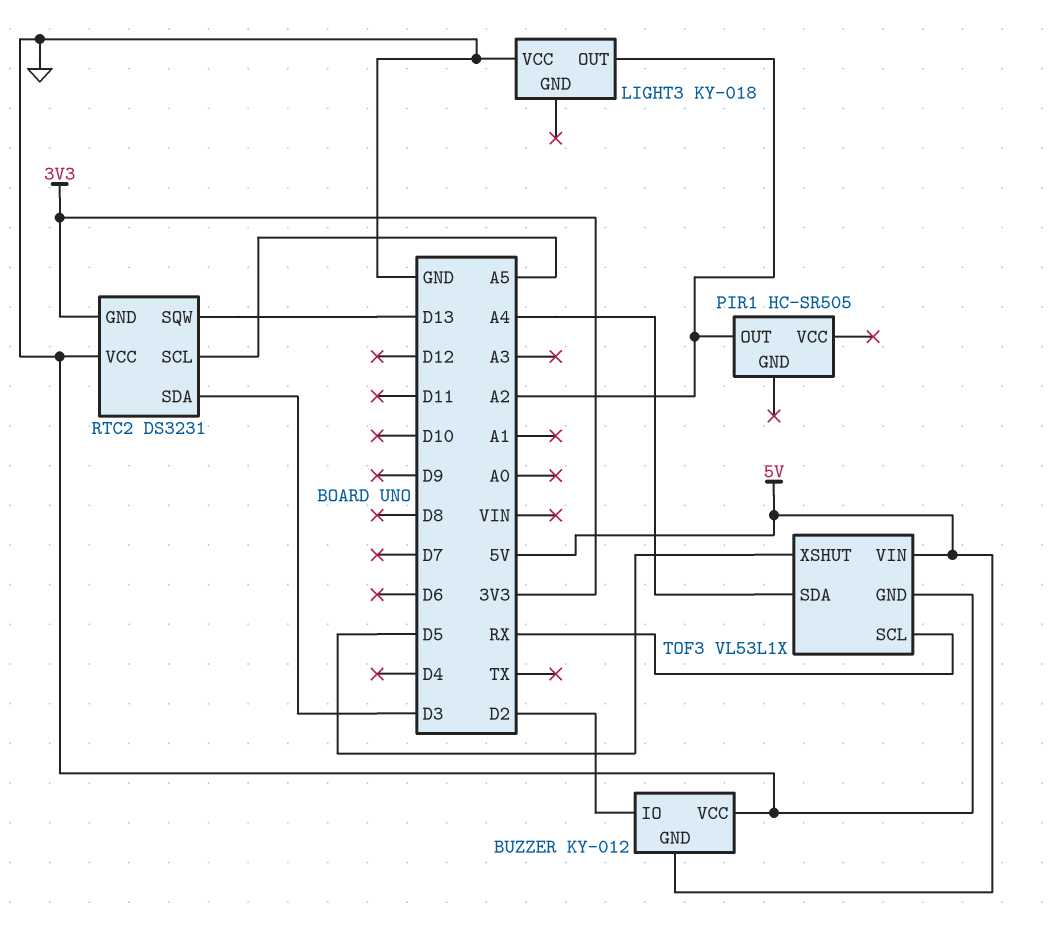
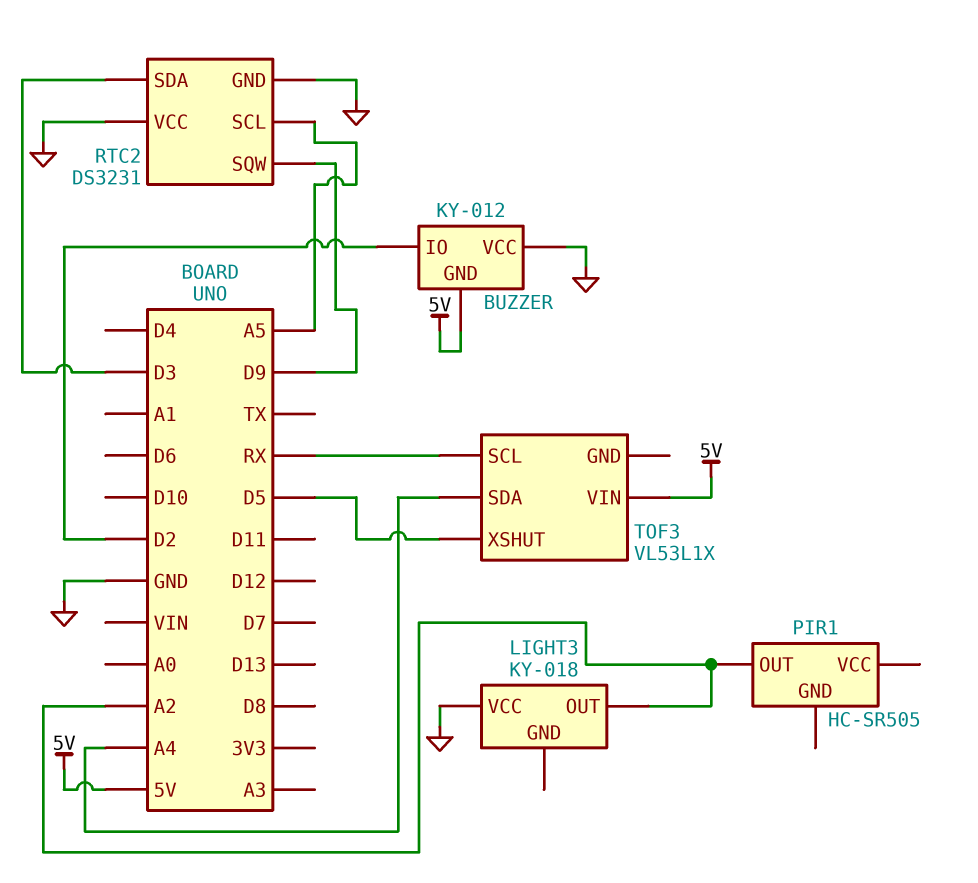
RTC2 pin GND: 3V3 -> GND
RTC2 pin SQW: D13 -> D9
TOF3 pin GND: GND -> none

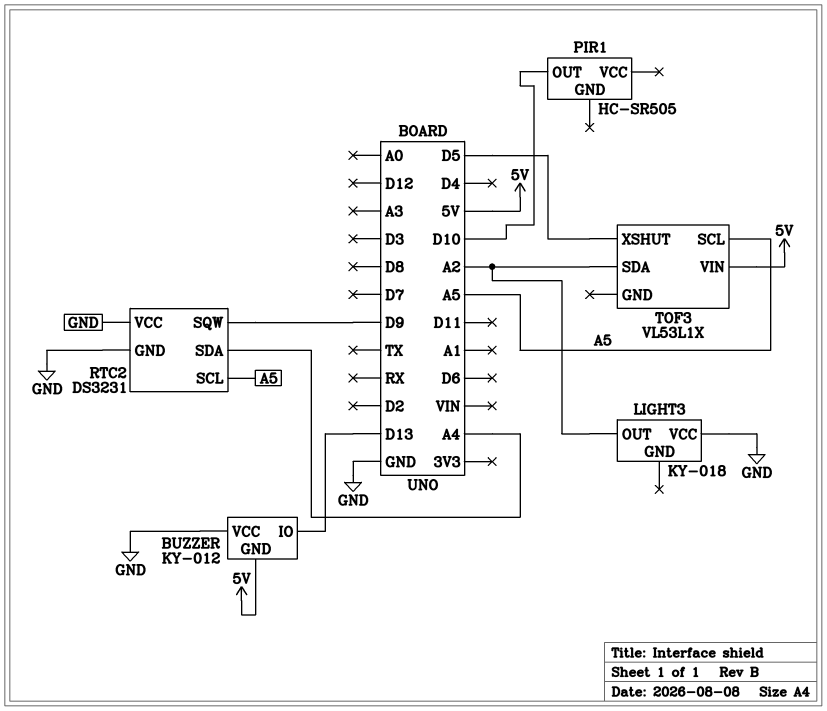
BUZZER pin IO: D2 -> D13
PIR1 pin OUT: A2 -> D10
RTC2 pin SDA: D3 -> A4
TOF3 pin SCL: RX -> A5
TOF3 pin SDA: A4 -> A2

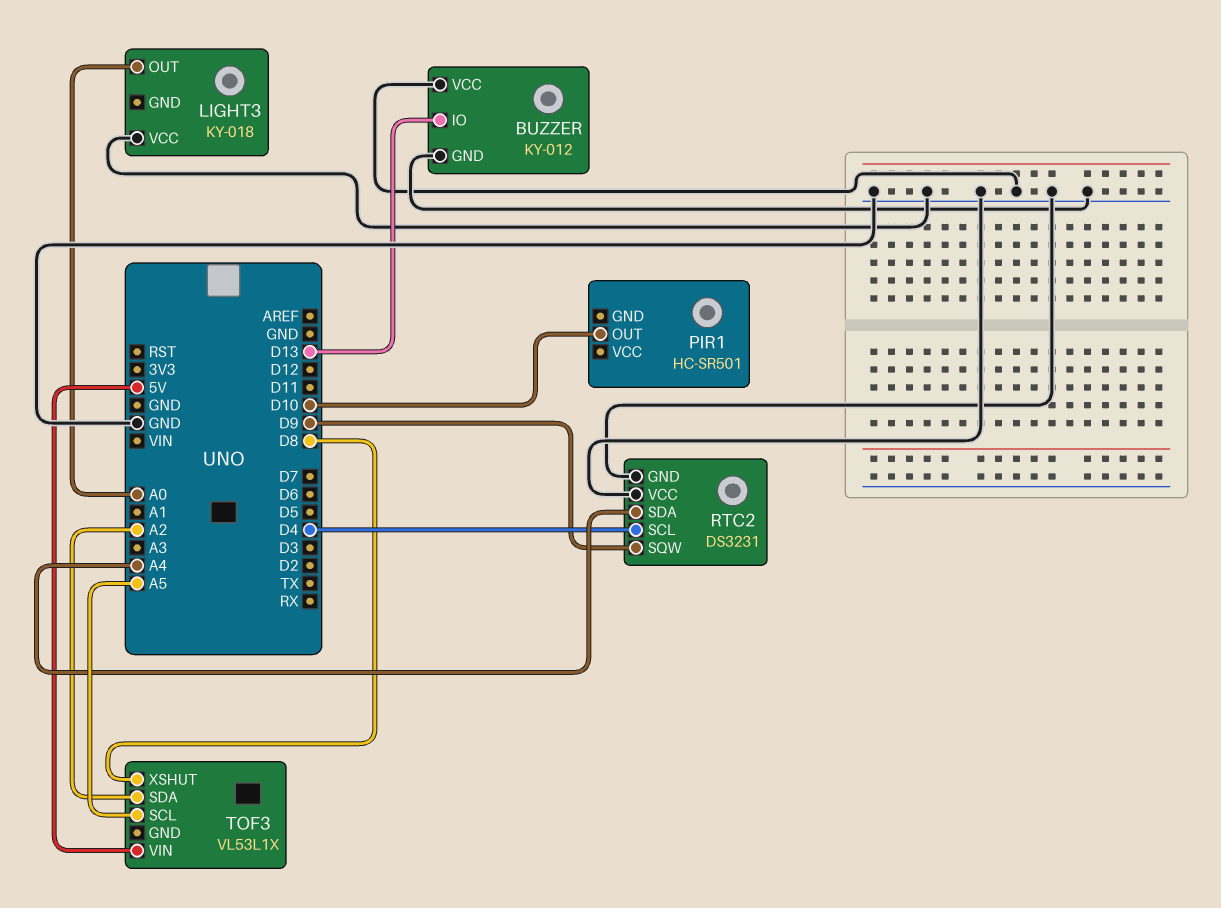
BUZZER pin GND: 5V -> GND
LIGHT3 pin OUT: A2 -> A0
PIR1: HC-SR505 -> HC-SR501
RTC2 pin SCL: A5 -> D4
TOF3 pin XSHUT: D5 -> D8

